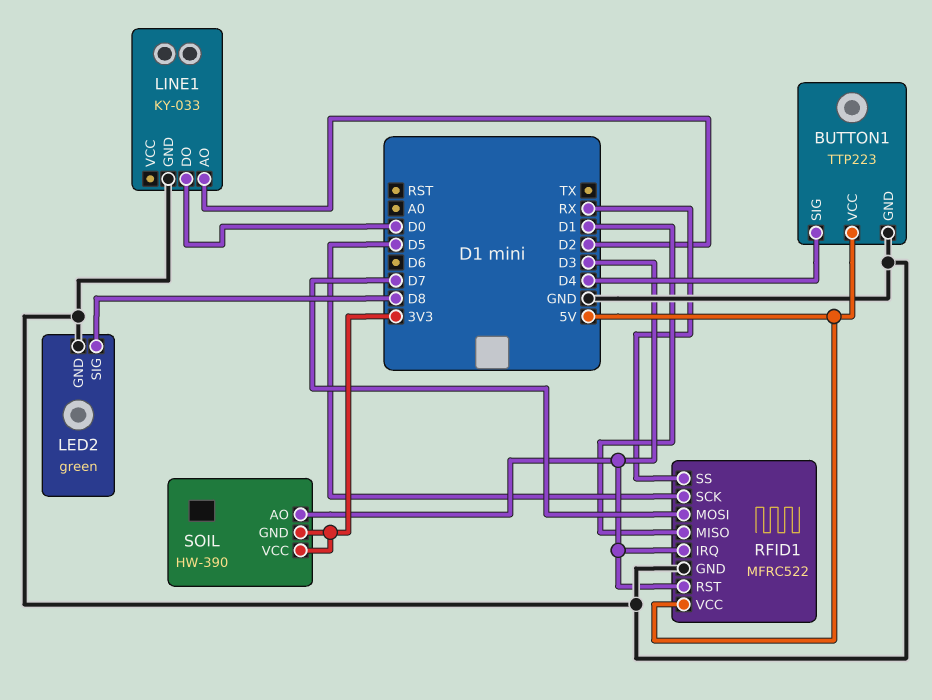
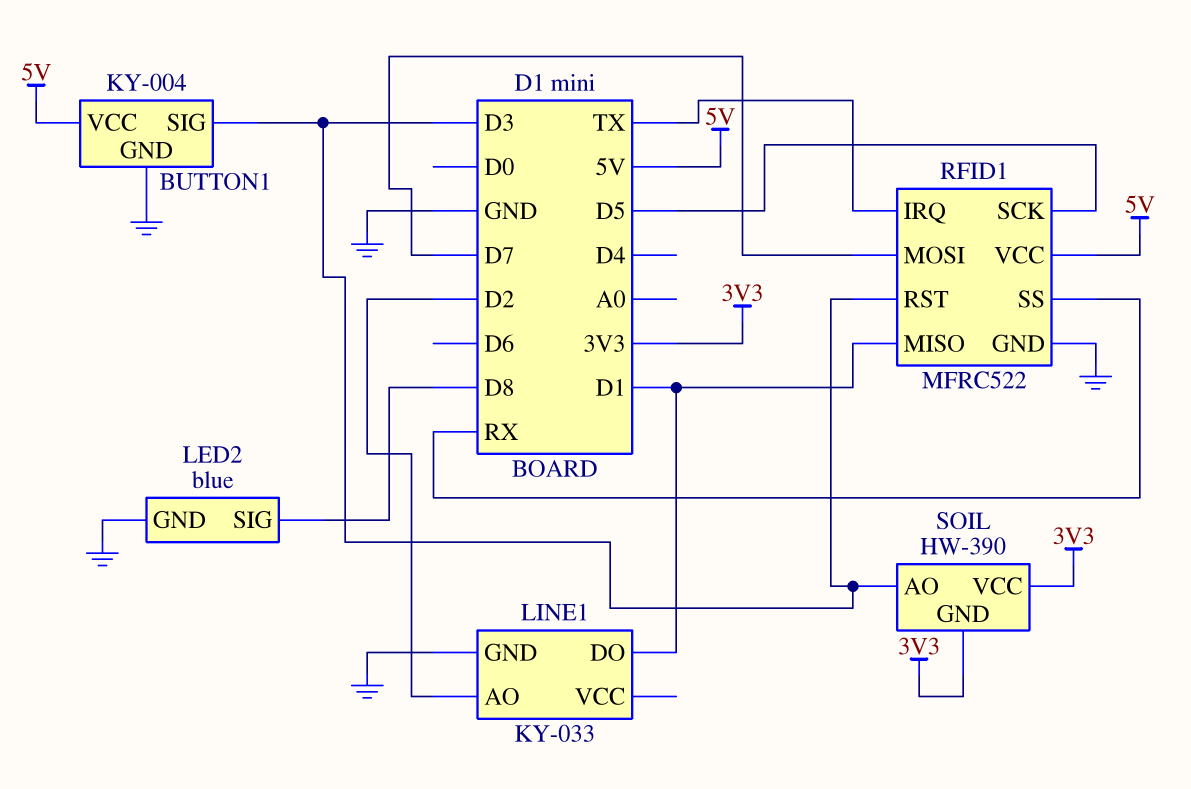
BUTTON1: TTP223 -> KY-004
BUTTON1 pin SIG: D4 -> D3
LED2: green -> blue
LINE1 pin DO: D0 -> D1
RFID1 pin IRQ: D3 -> TX

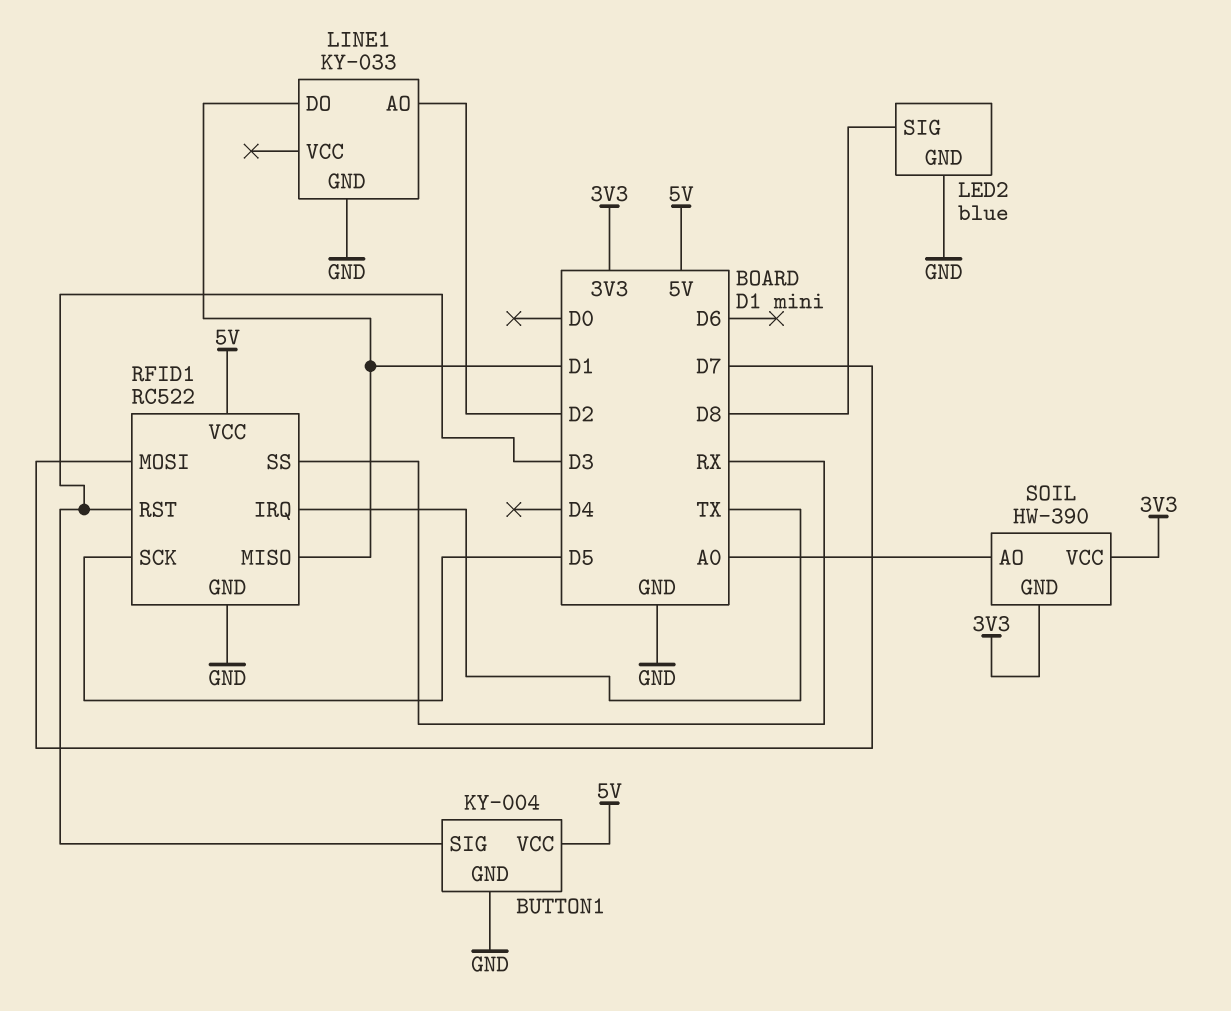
RFID1: MFRC522 -> RC522
SOIL pin AO: D3 -> A0

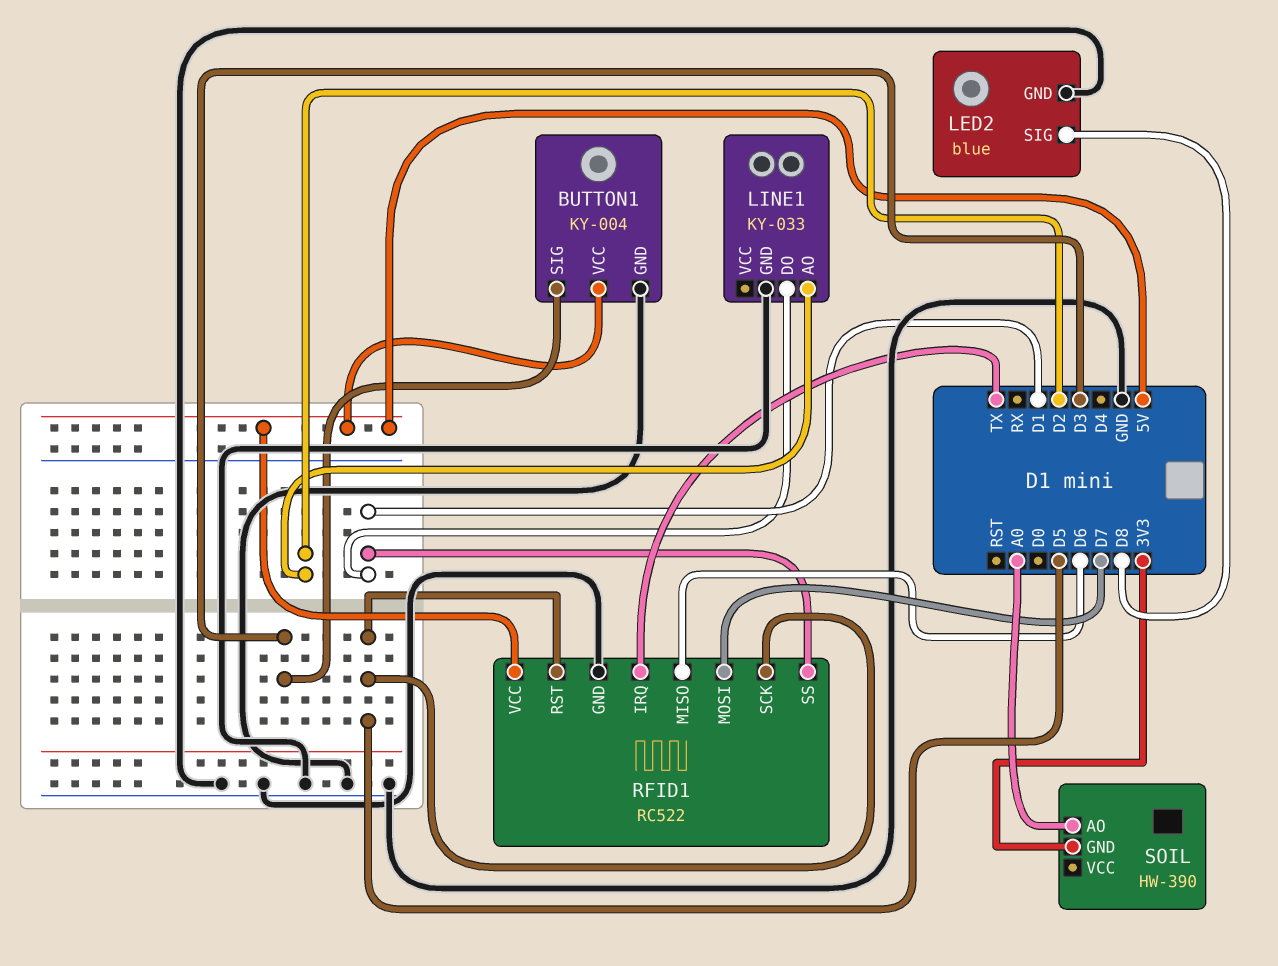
RFID1 pin MISO: D1 -> D6
RFID1 pin RST: D3 -> D5
RFID1 pin SS: RX -> D1
SOIL pin VCC: 3V3 -> none

